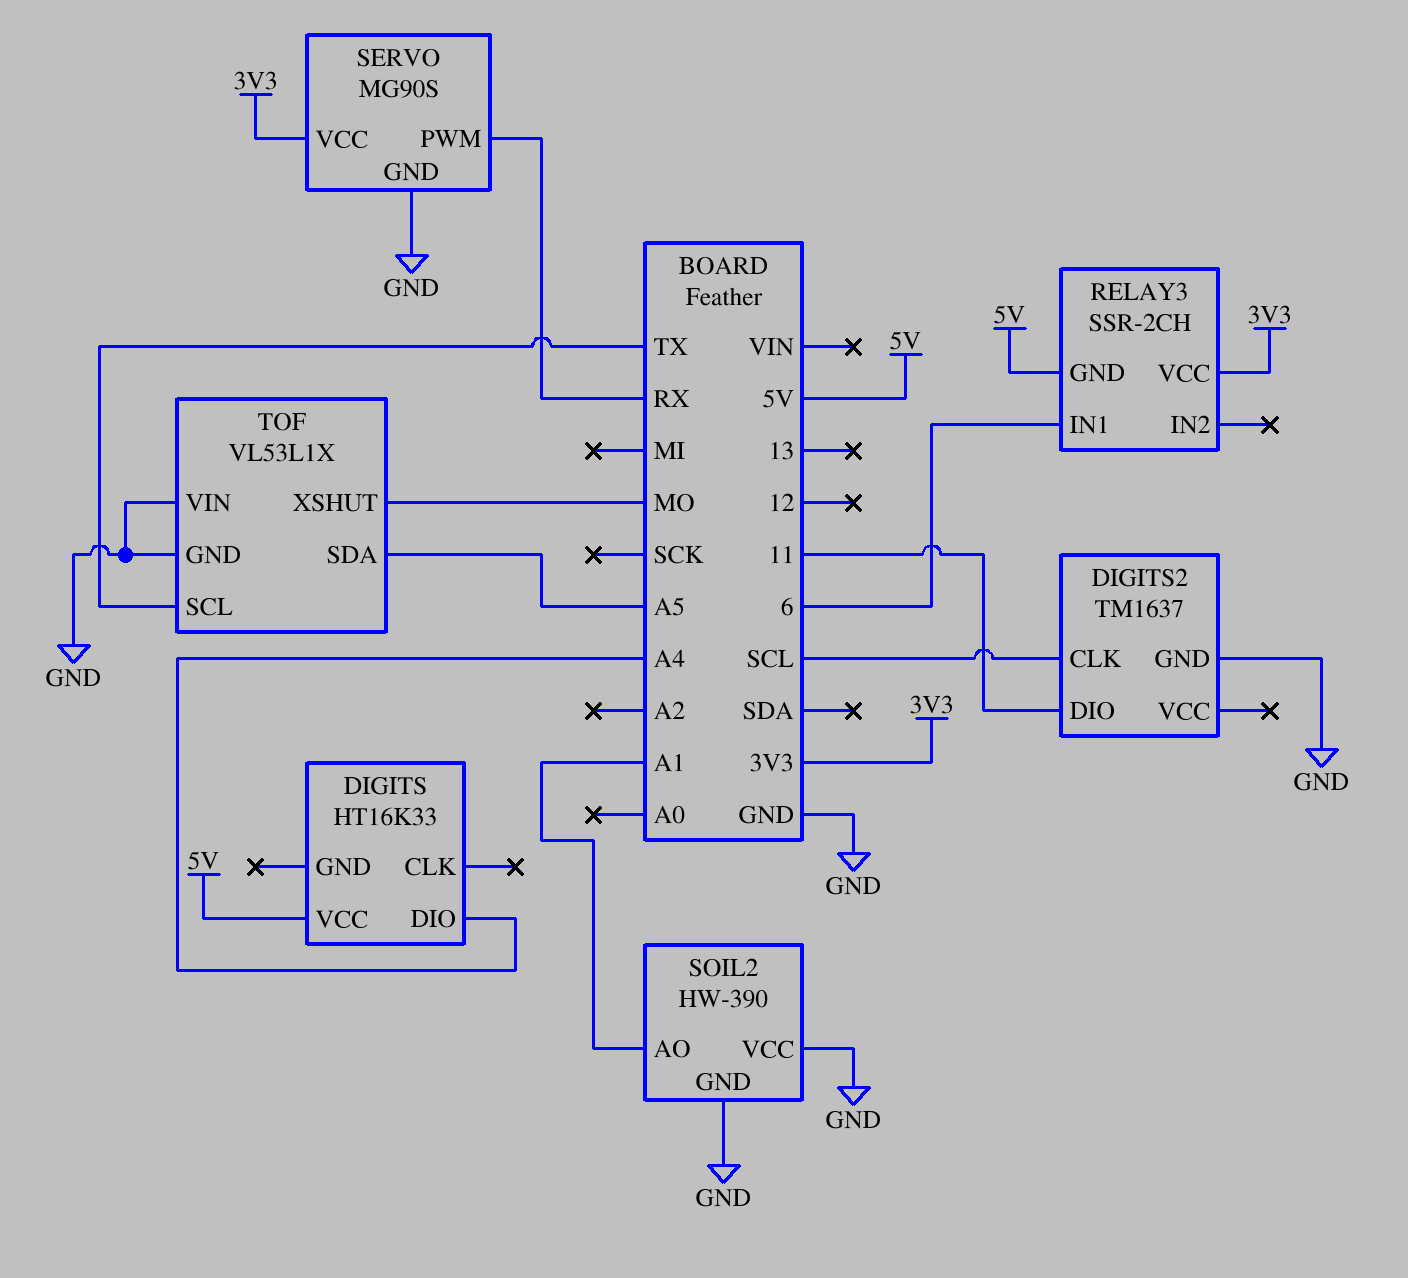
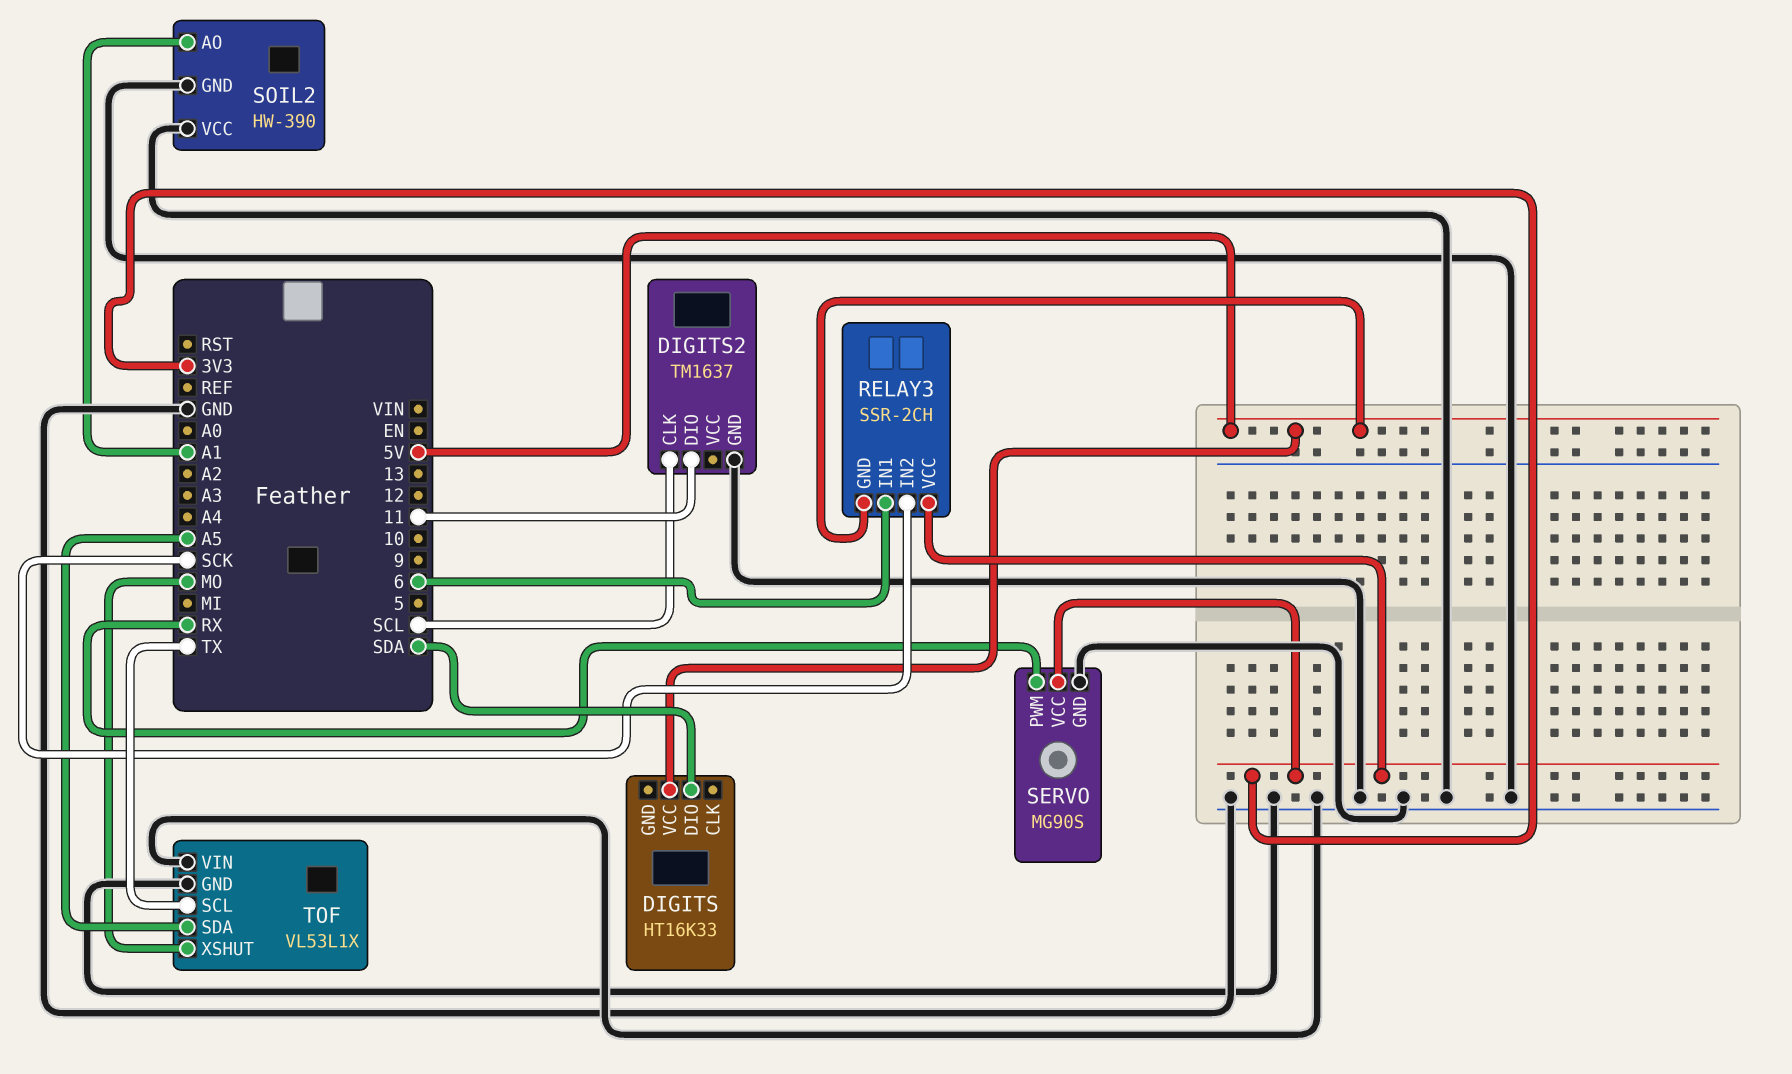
DIGITS pin DIO: A4 -> SDA
RELAY3 pin IN2: none -> SCK

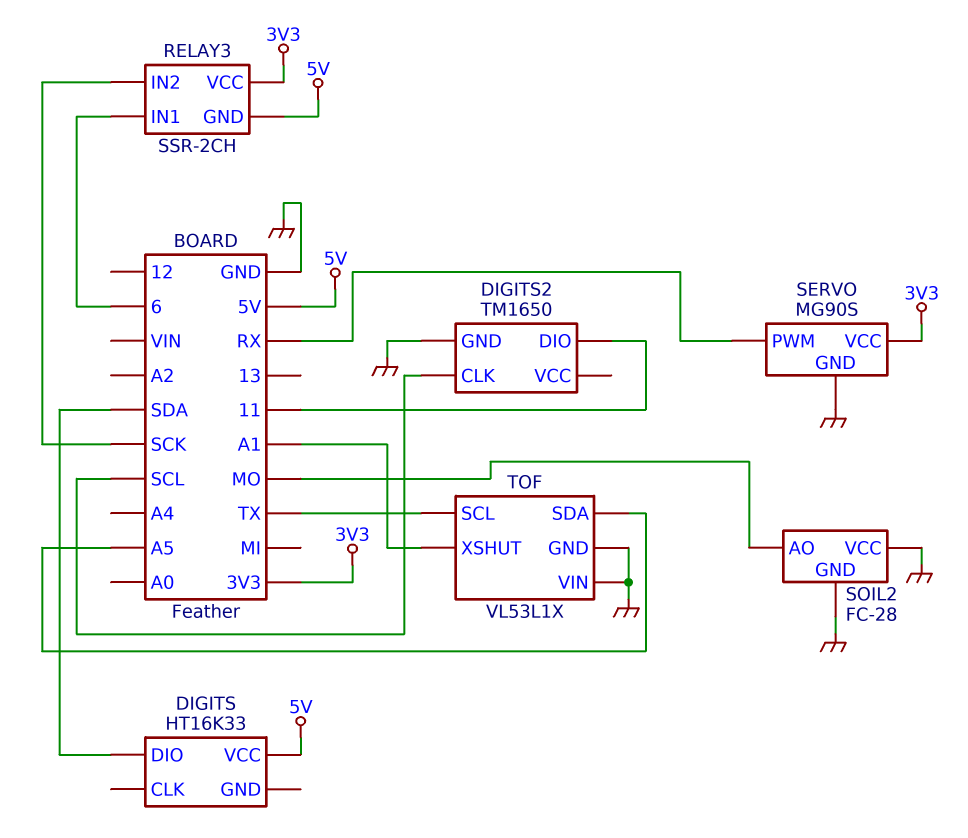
DIGITS2: TM1637 -> TM1650
SOIL2: HW-390 -> FC-28
SOIL2 pin AO: A1 -> MO
TOF pin XSHUT: MO -> A1

